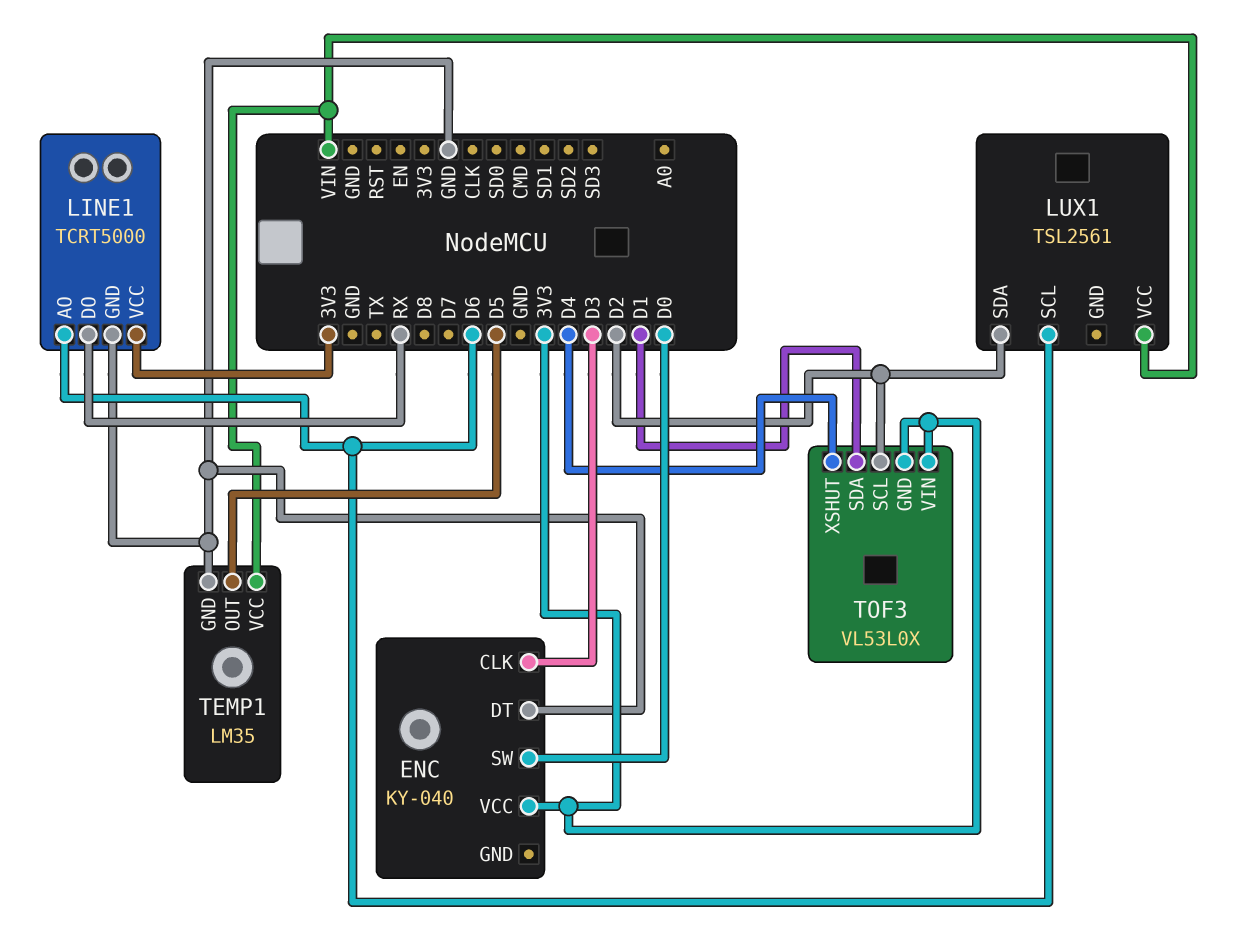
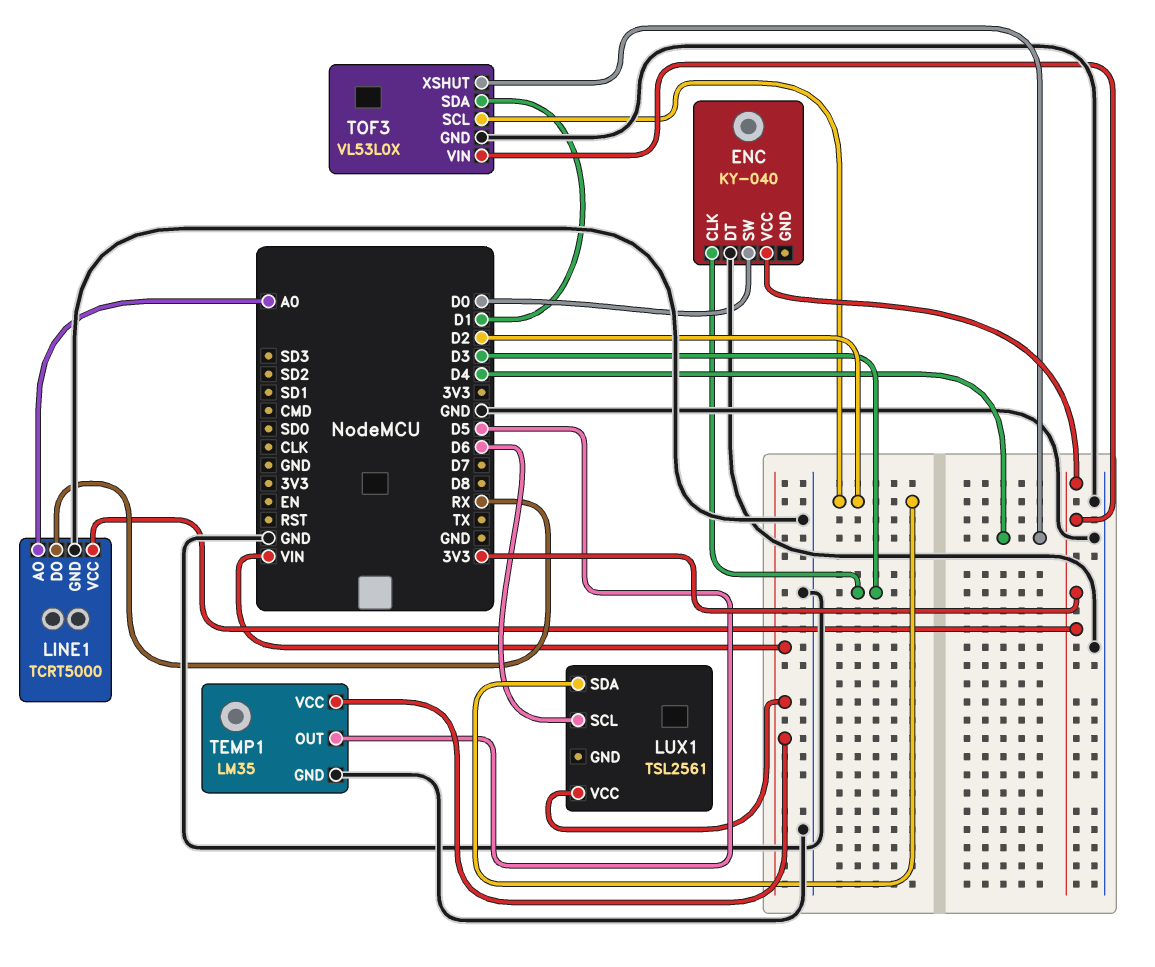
LINE1 pin AO: D6 -> A0
TOF3 pin GND: 3V3 -> GND

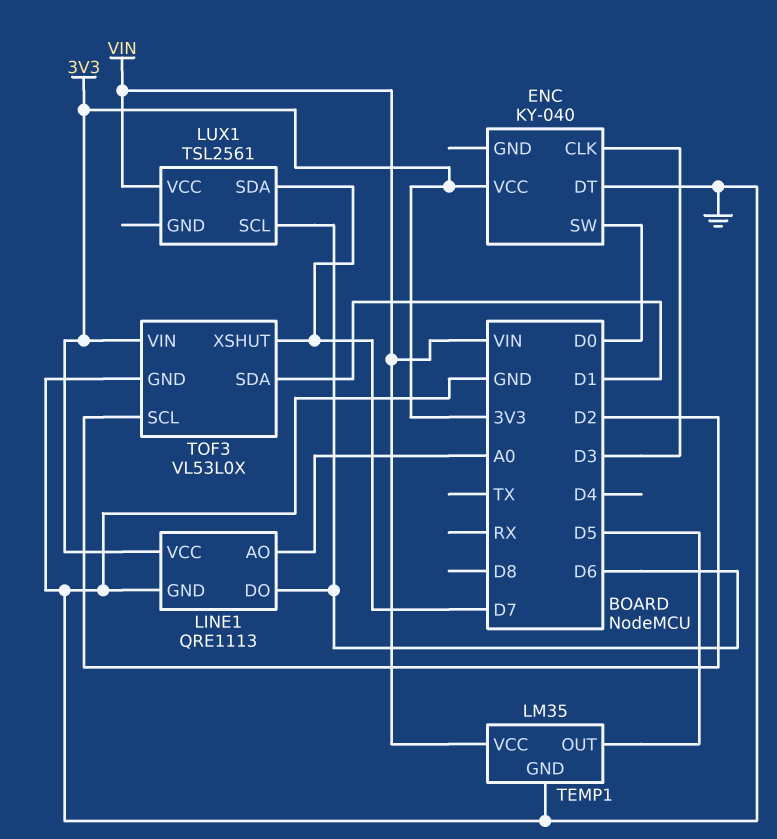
LINE1: TCRT5000 -> QRE1113
LINE1 pin DO: RX -> D6
LUX1 pin SDA: D2 -> D7
TOF3 pin XSHUT: D4 -> D7

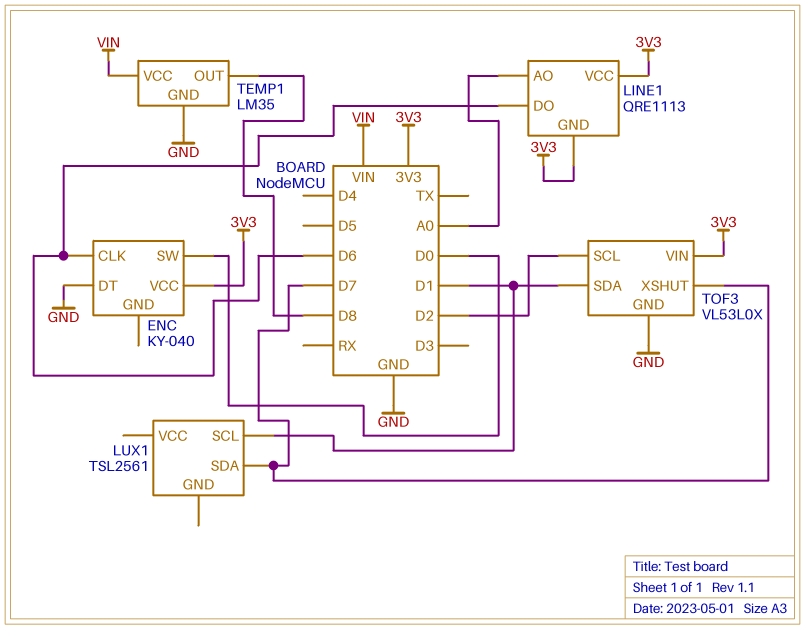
ENC pin CLK: D3 -> D6
LINE1 pin GND: GND -> 3V3
LUX1 pin SCL: D6 -> D1
LUX1 pin VCC: VIN -> none
TEMP1 pin OUT: D5 -> D8

